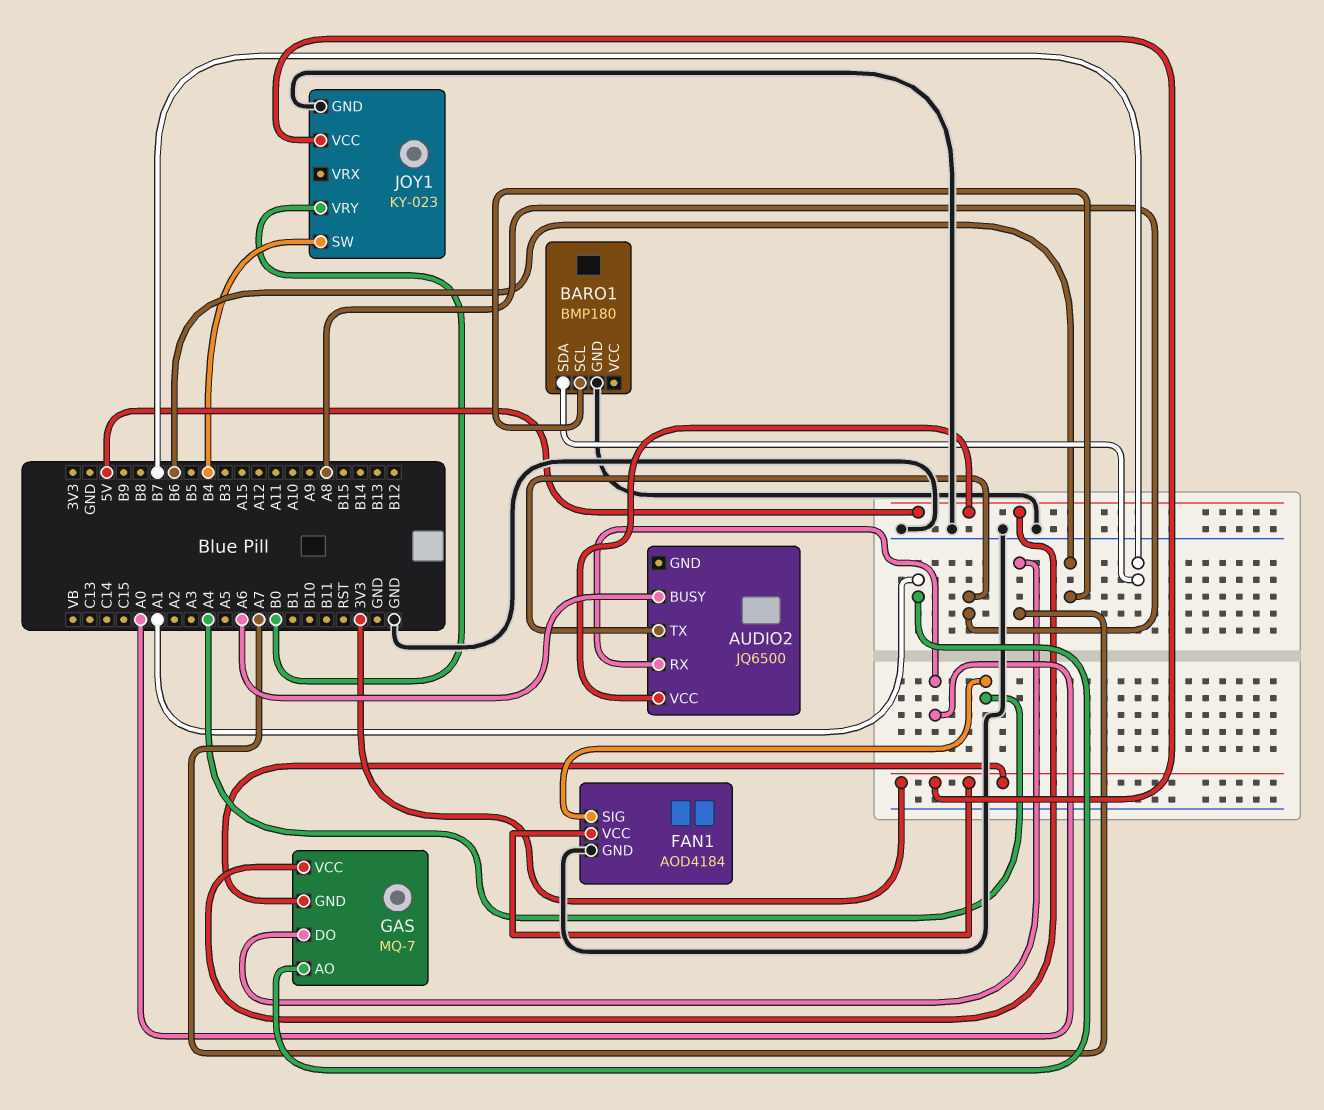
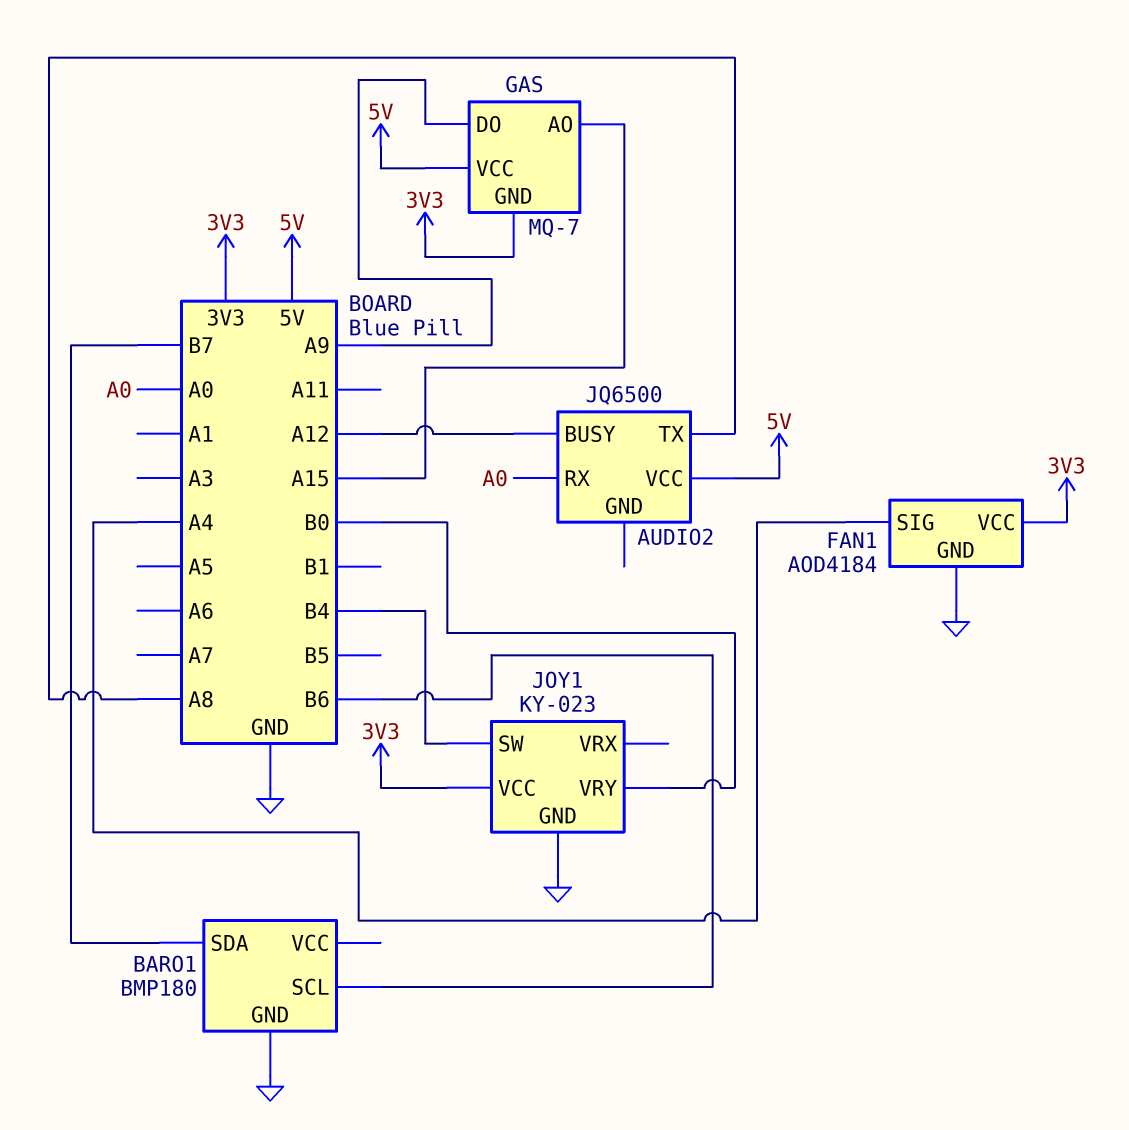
AUDIO2 pin BUSY: A6 -> A12
GAS pin AO: A1 -> A15
GAS pin DO: A7 -> A9

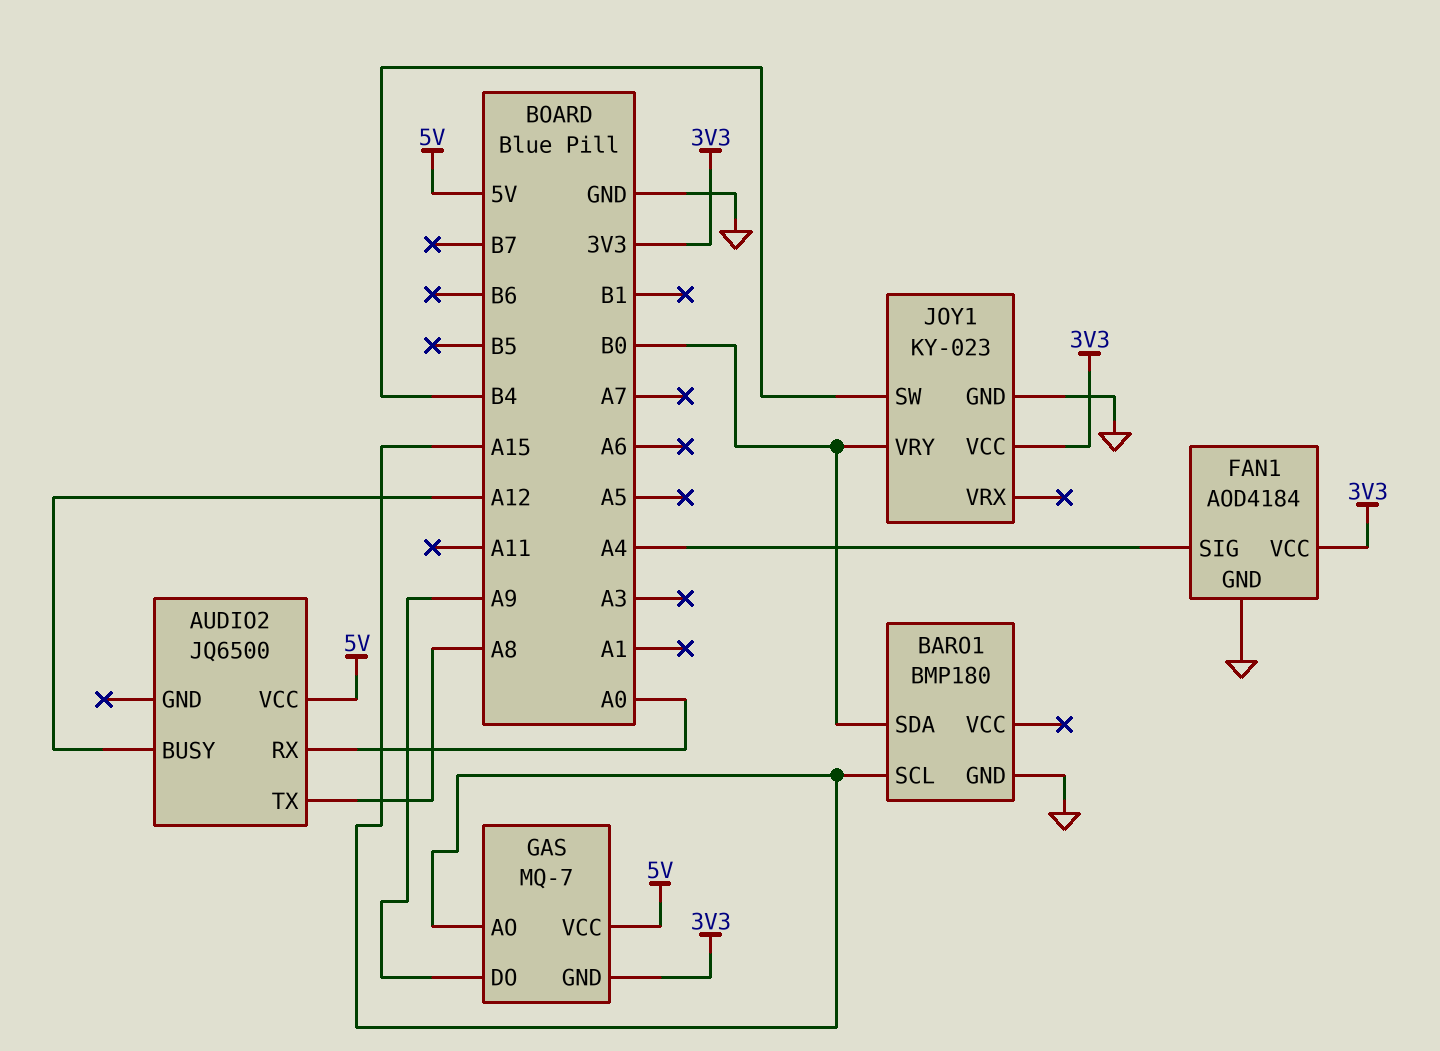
BARO1 pin SCL: B6 -> A15
BARO1 pin SDA: B7 -> B0

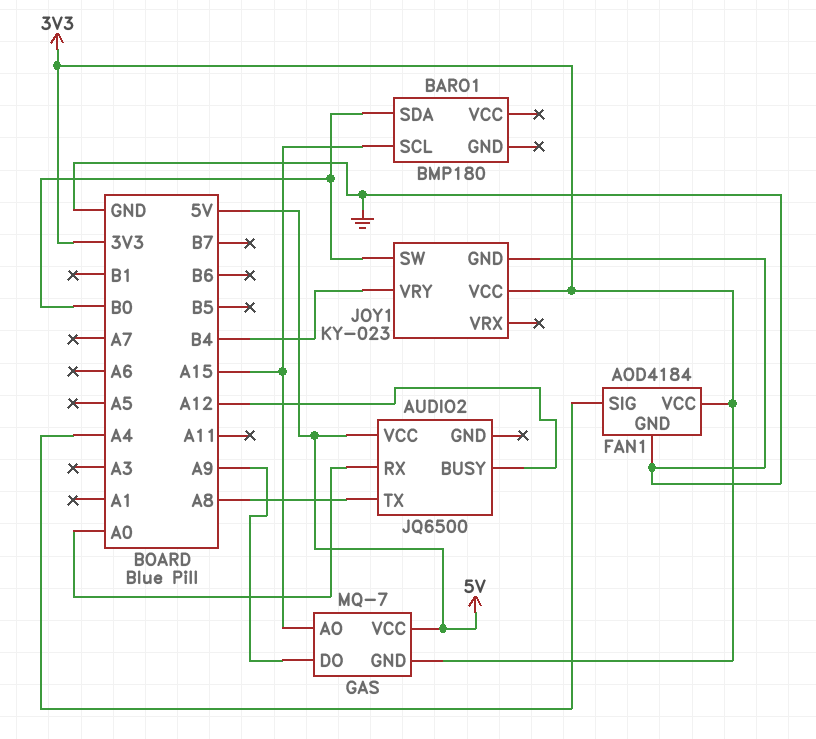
BARO1 pin GND: GND -> none
JOY1 pin SW: B4 -> B0
JOY1 pin VRY: B0 -> B4

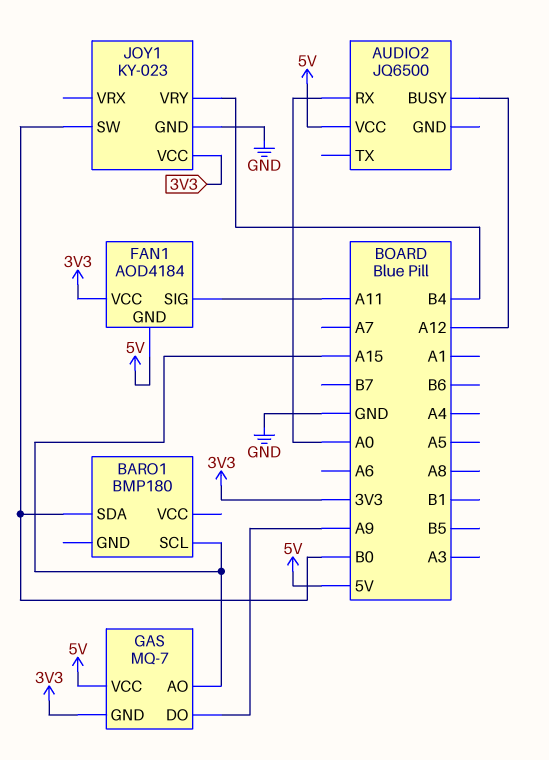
AUDIO2 pin TX: A8 -> none
FAN1 pin GND: GND -> 5V
FAN1 pin SIG: A4 -> A11

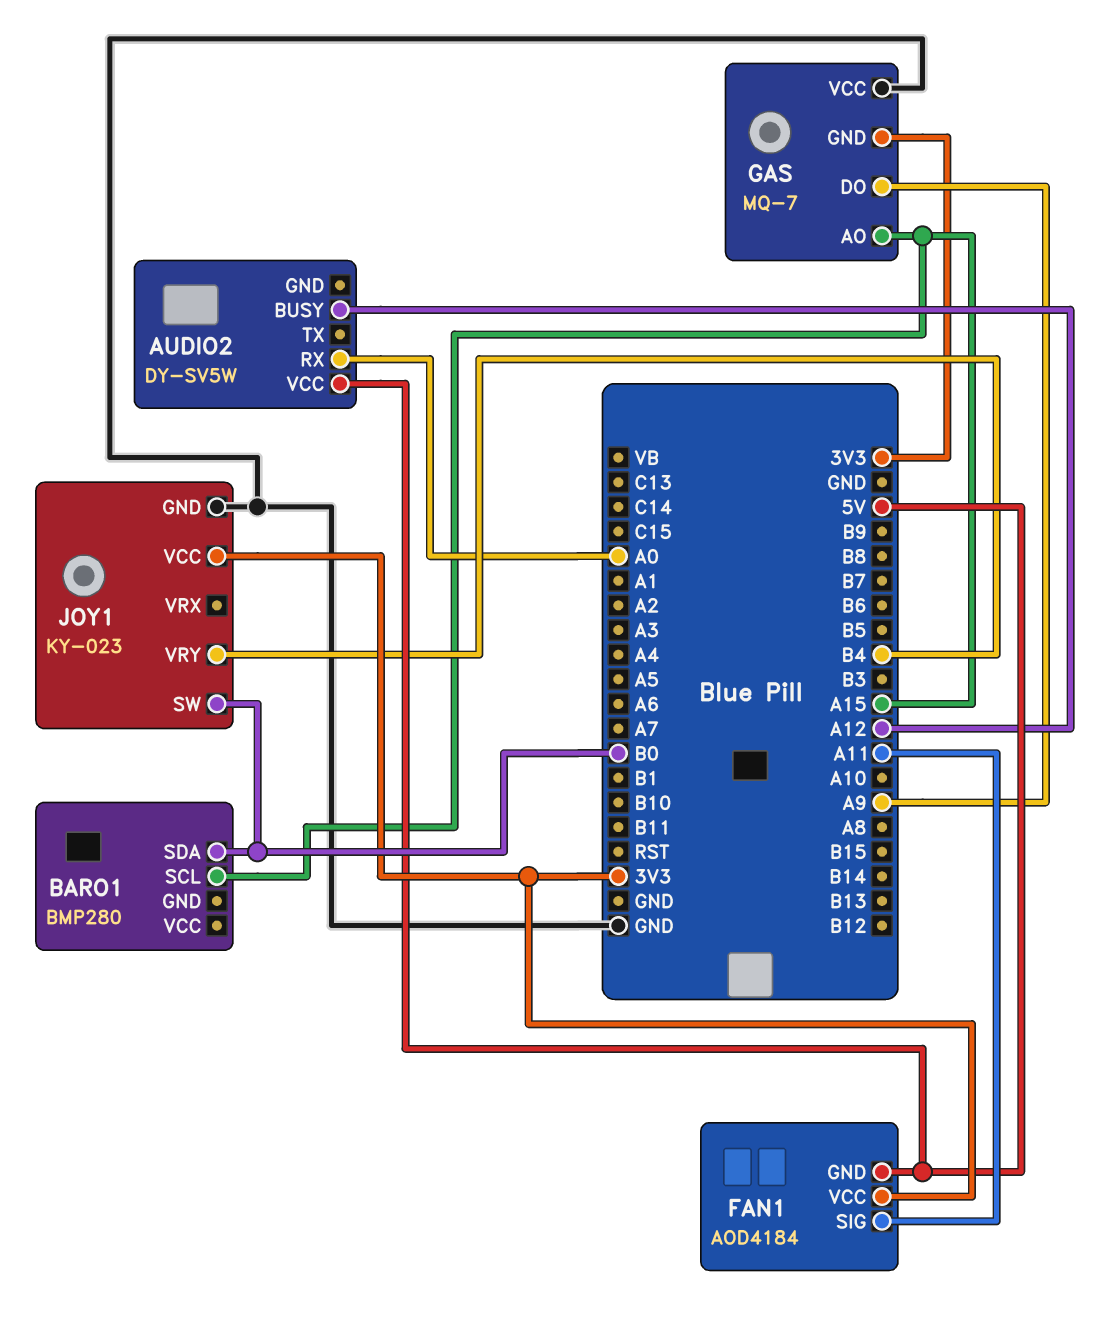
AUDIO2: JQ6500 -> DY-SV5W
BARO1: BMP180 -> BMP280
GAS pin VCC: 5V -> GND

